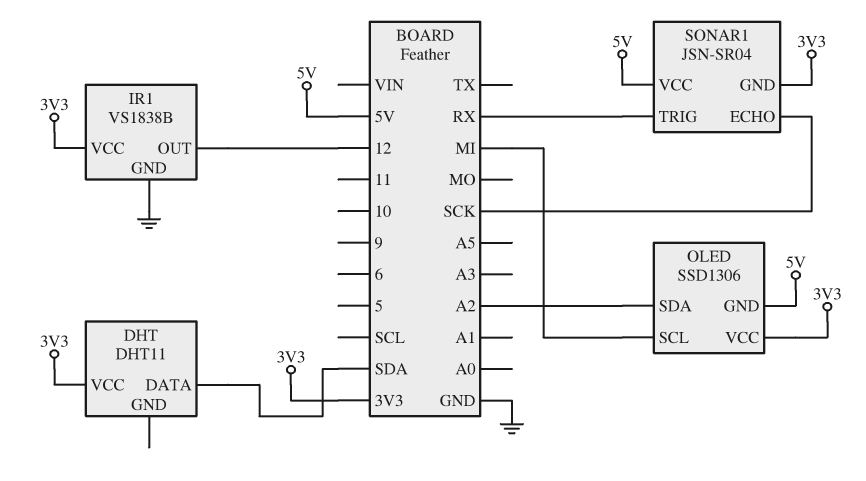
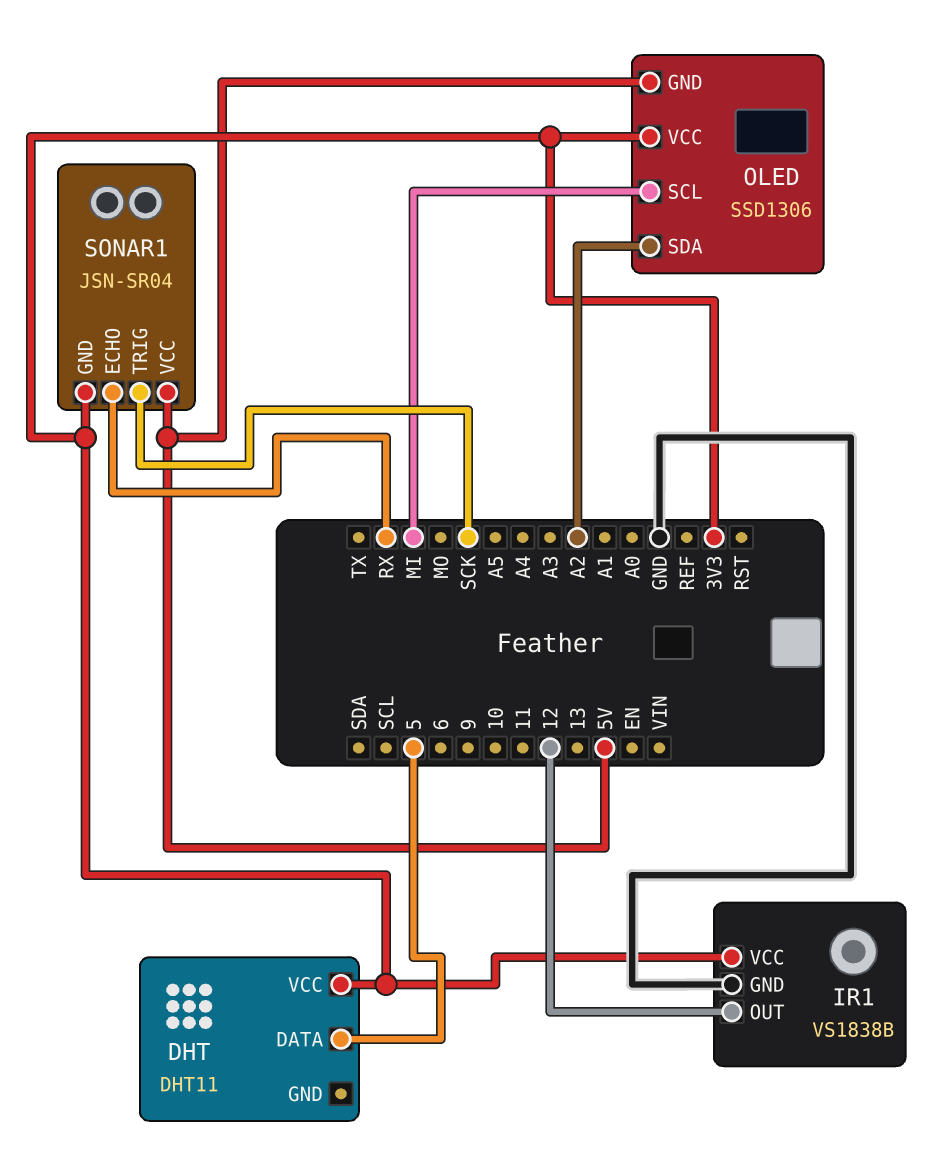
DHT pin DATA: SDA -> 5
SONAR1 pin ECHO: SCK -> RX
SONAR1 pin TRIG: RX -> SCK

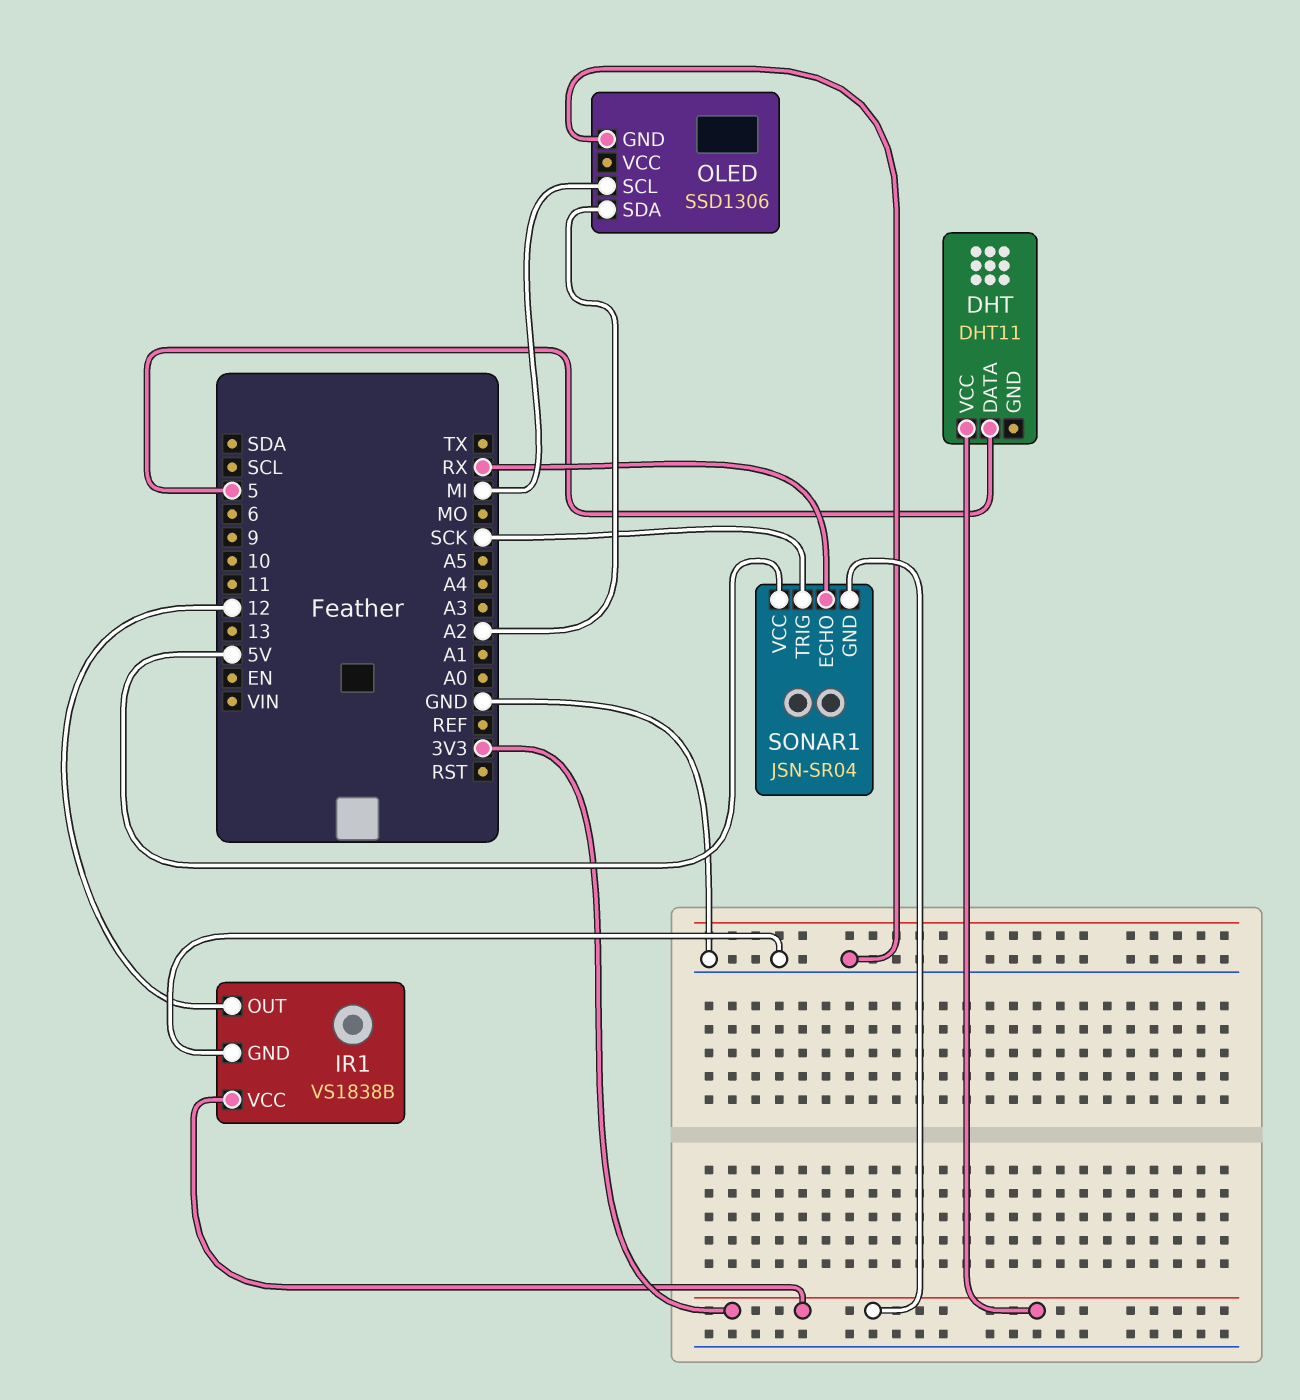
OLED pin GND: 5V -> GND
OLED pin VCC: 3V3 -> none

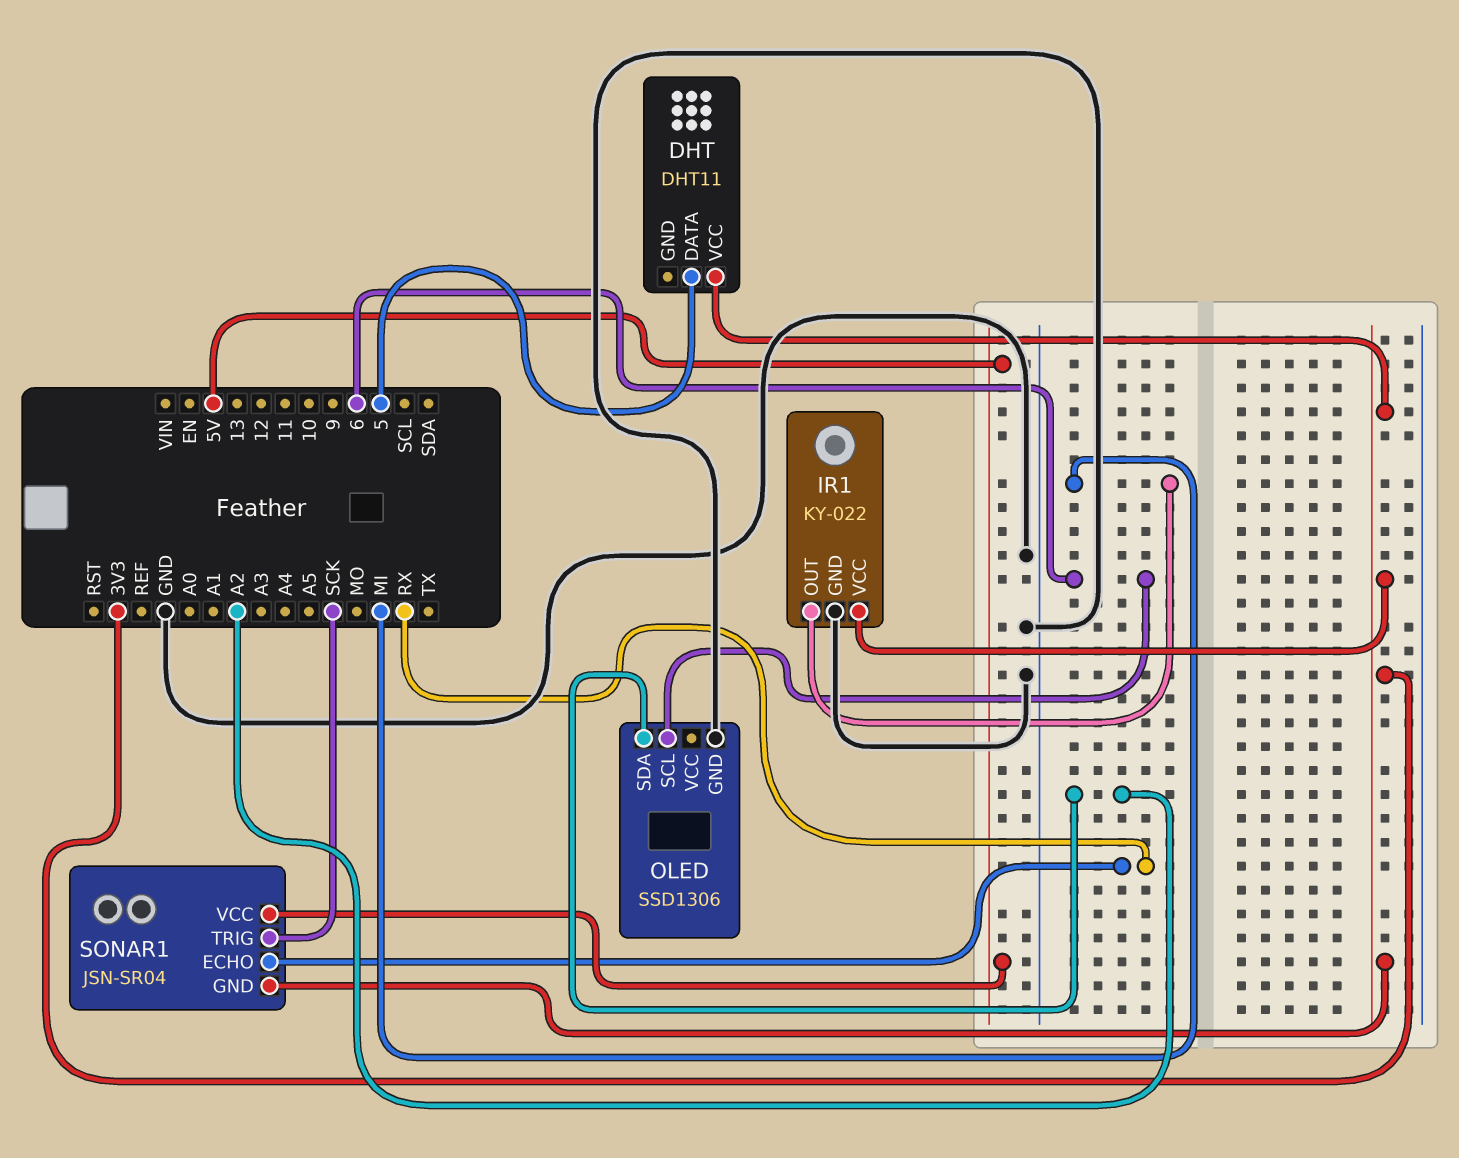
IR1: VS1838B -> KY-022
IR1 pin OUT: 12 -> MI
OLED pin SCL: MI -> 6

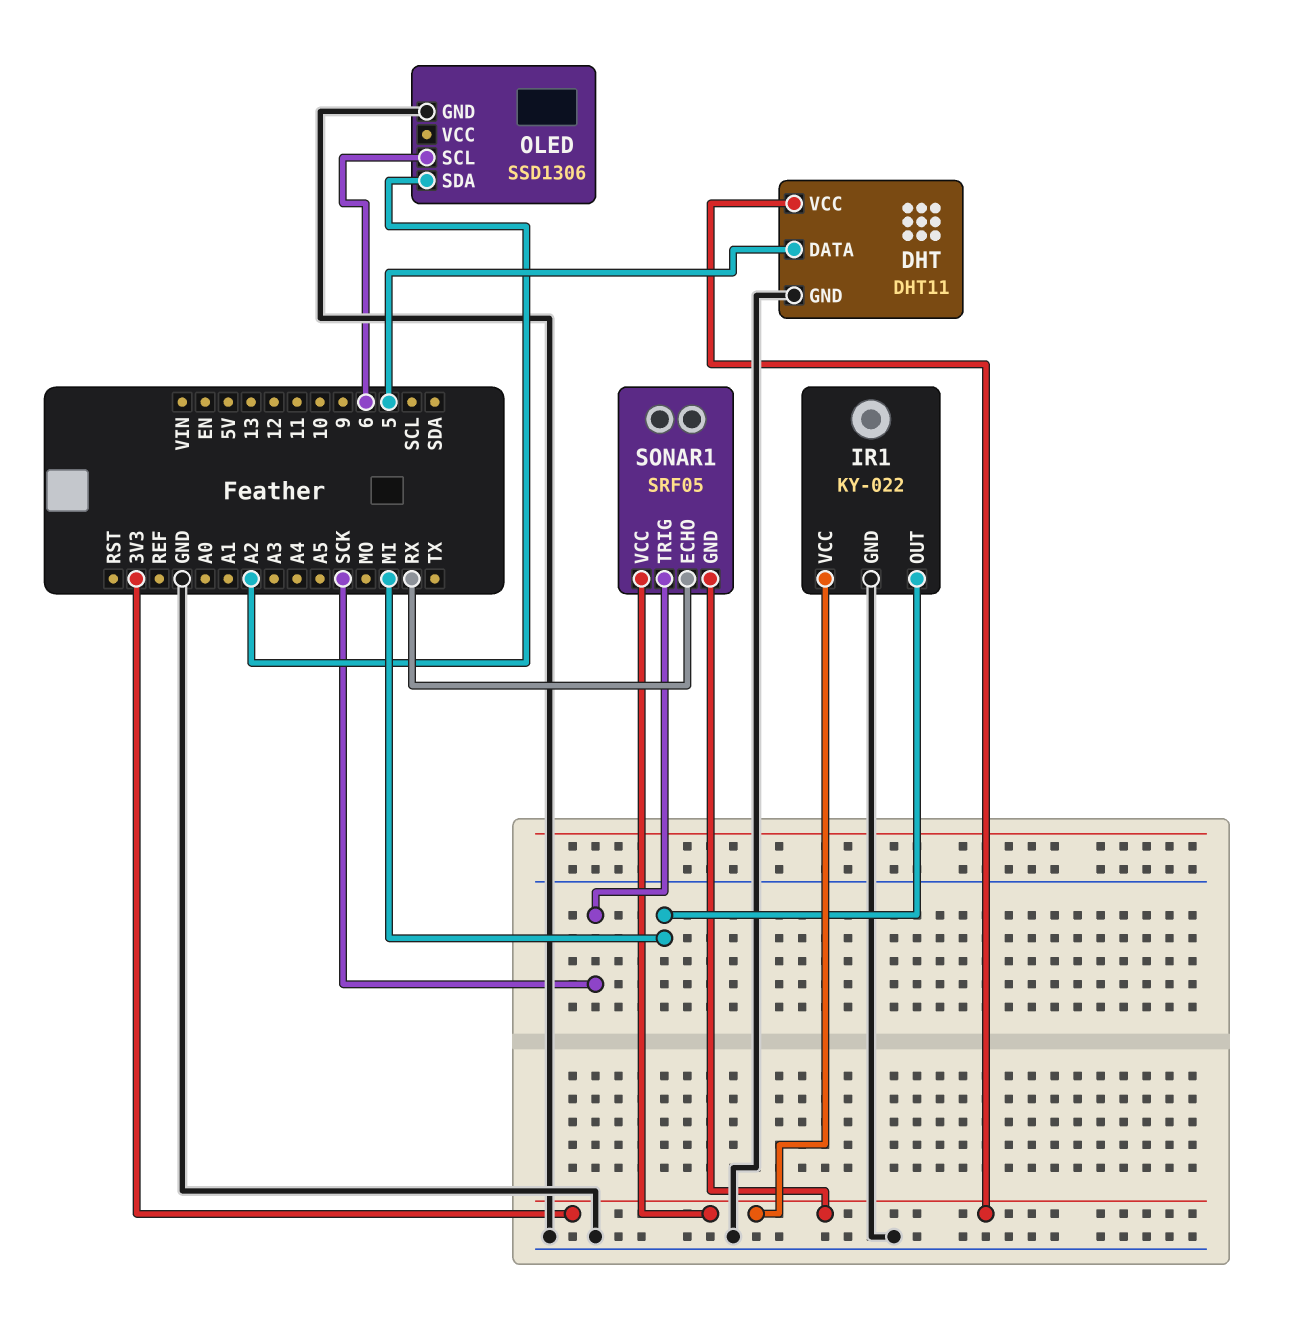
DHT pin GND: none -> GND
SONAR1: JSN-SR04 -> SRF05
SONAR1 pin VCC: 5V -> 3V3

